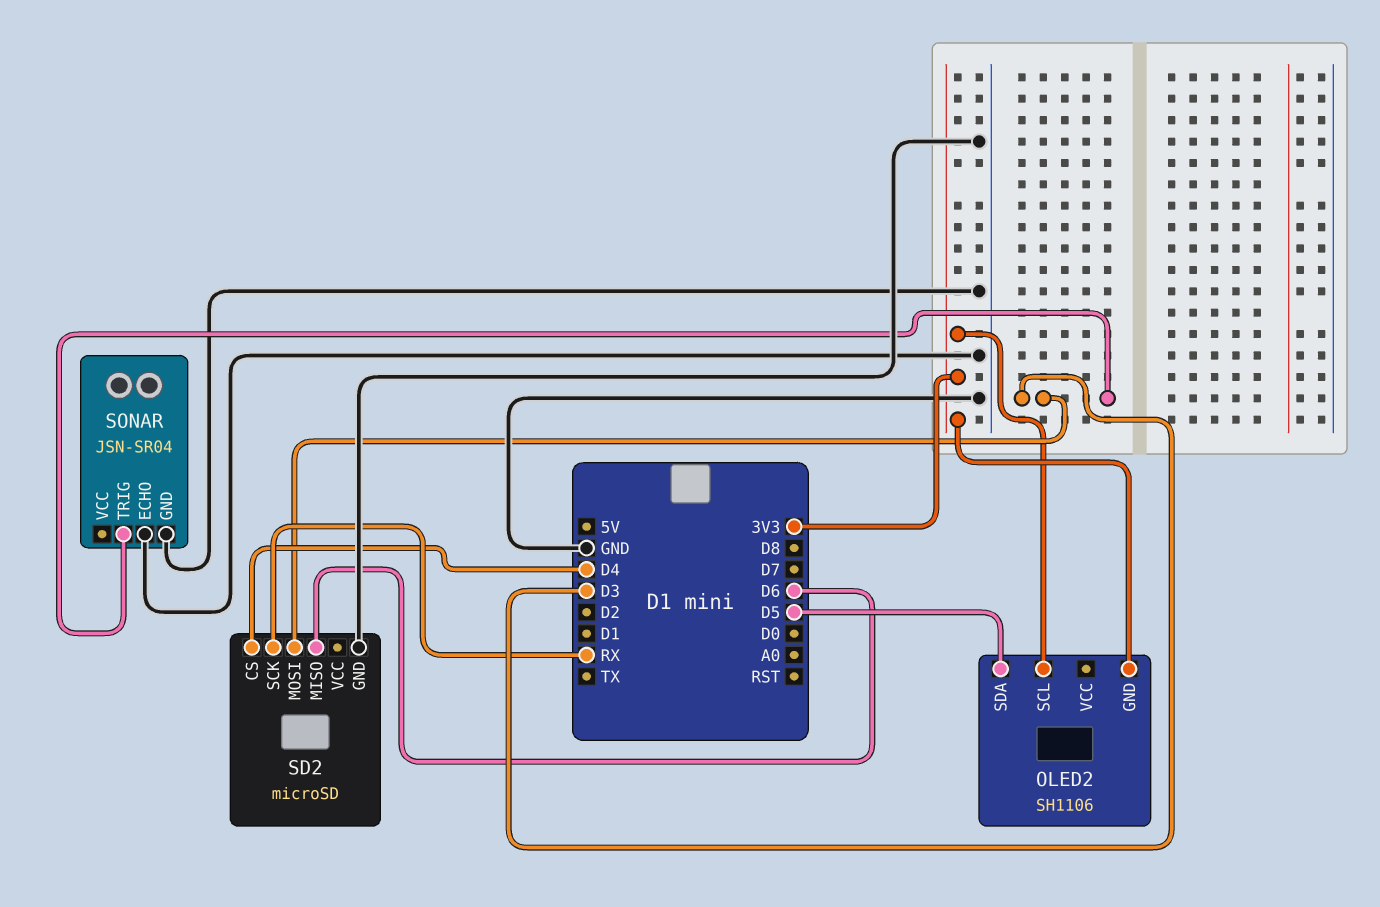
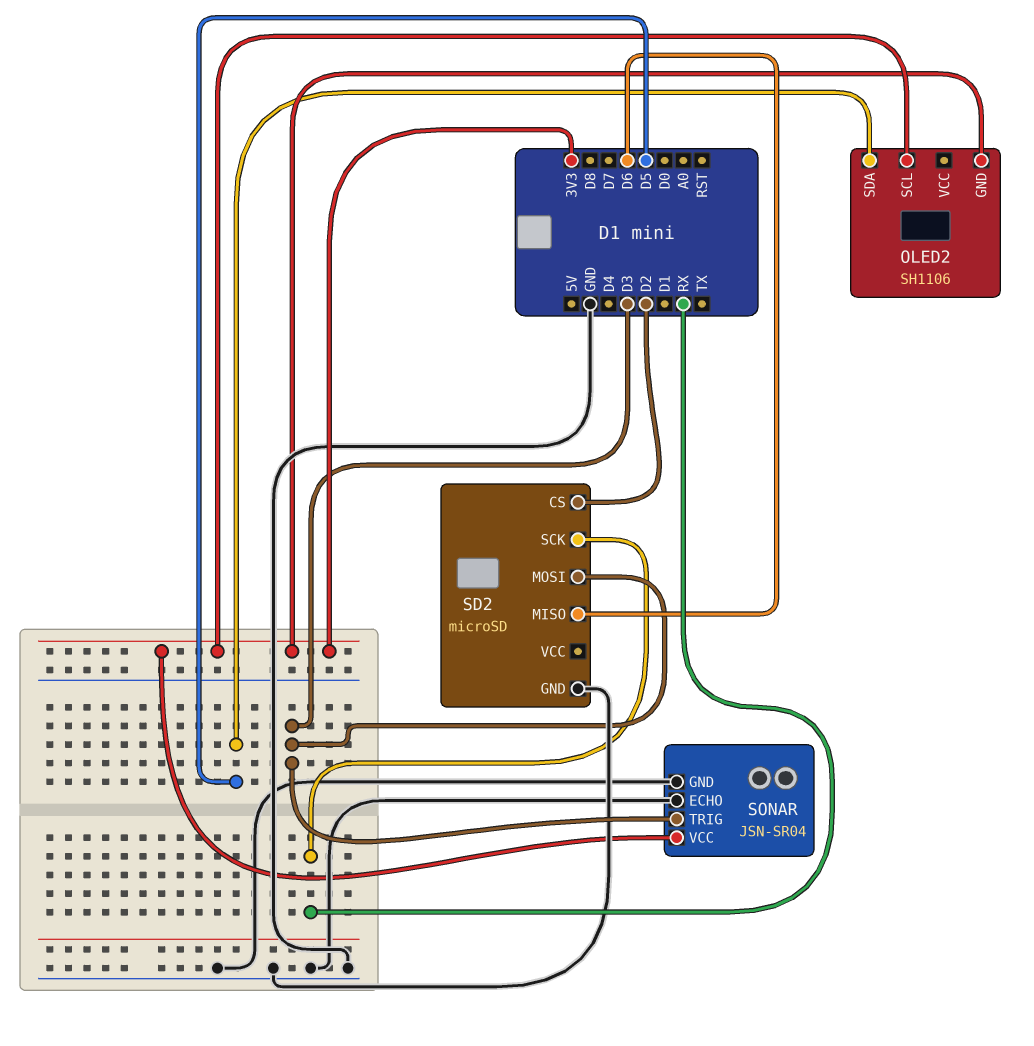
SD2 pin CS: D4 -> D2
SONAR pin VCC: none -> 3V3

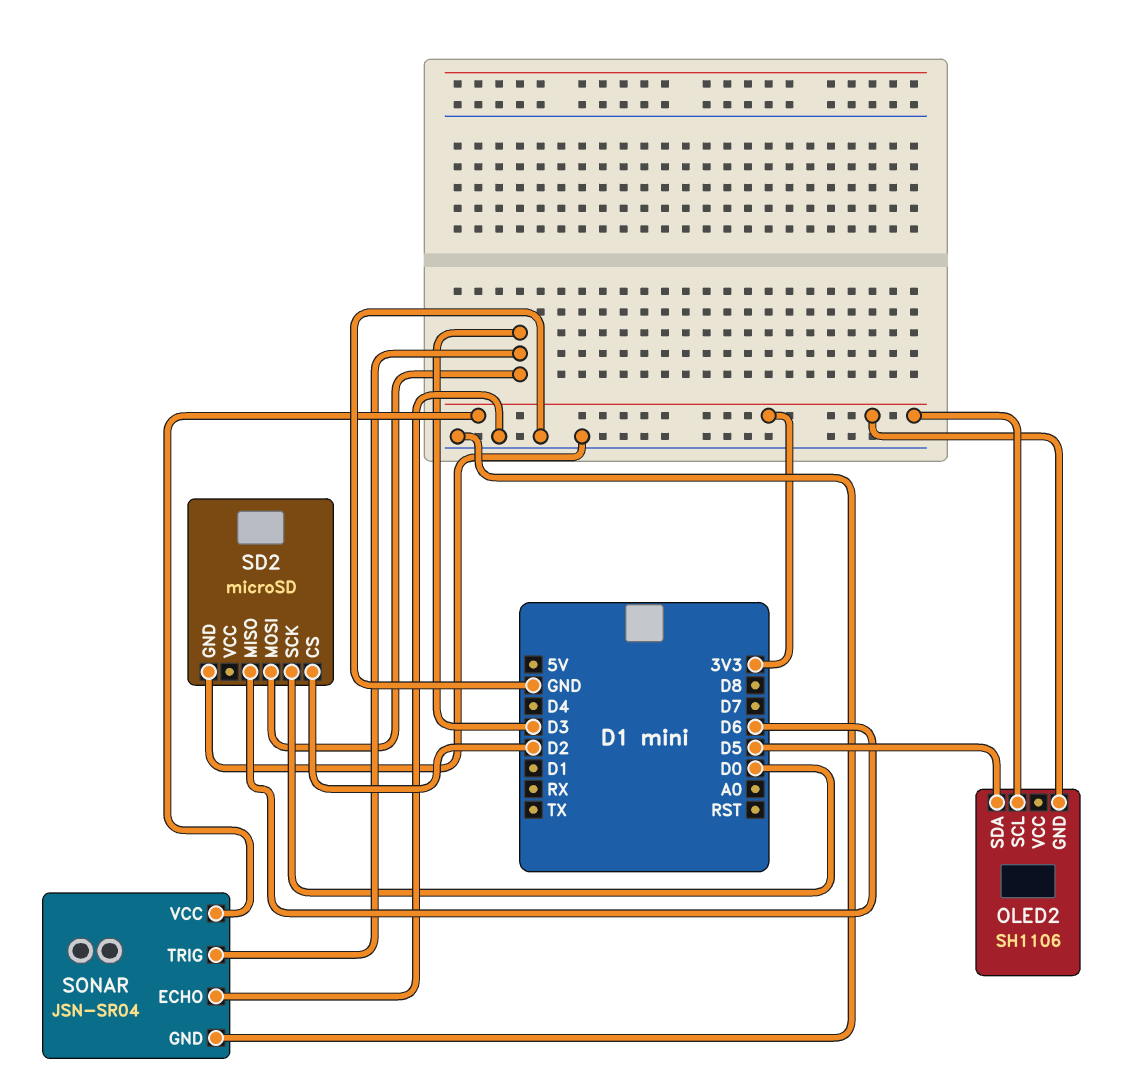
SD2 pin SCK: RX -> D0

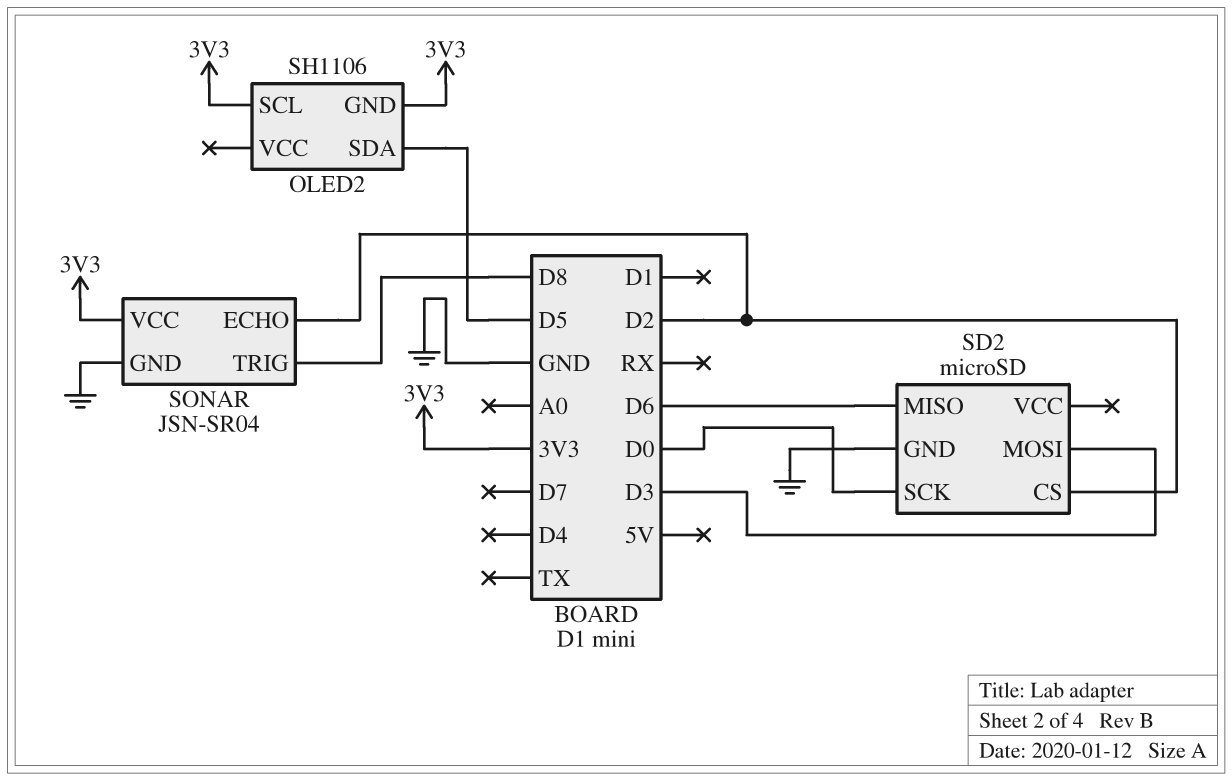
SONAR pin ECHO: GND -> D2
SONAR pin TRIG: D3 -> D8

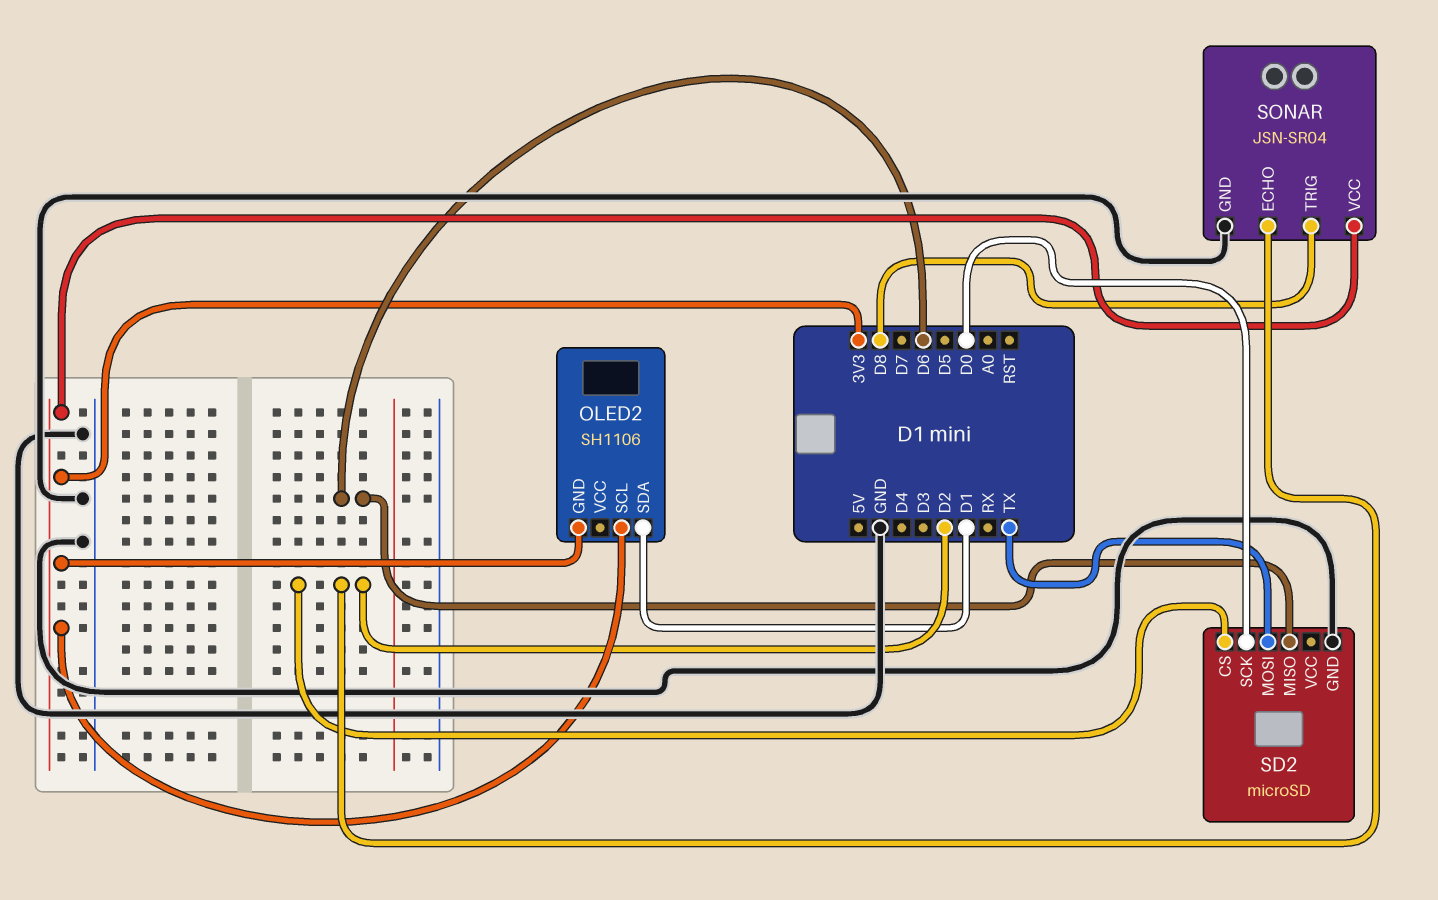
OLED2 pin SDA: D5 -> D1
SD2 pin MOSI: D3 -> TX

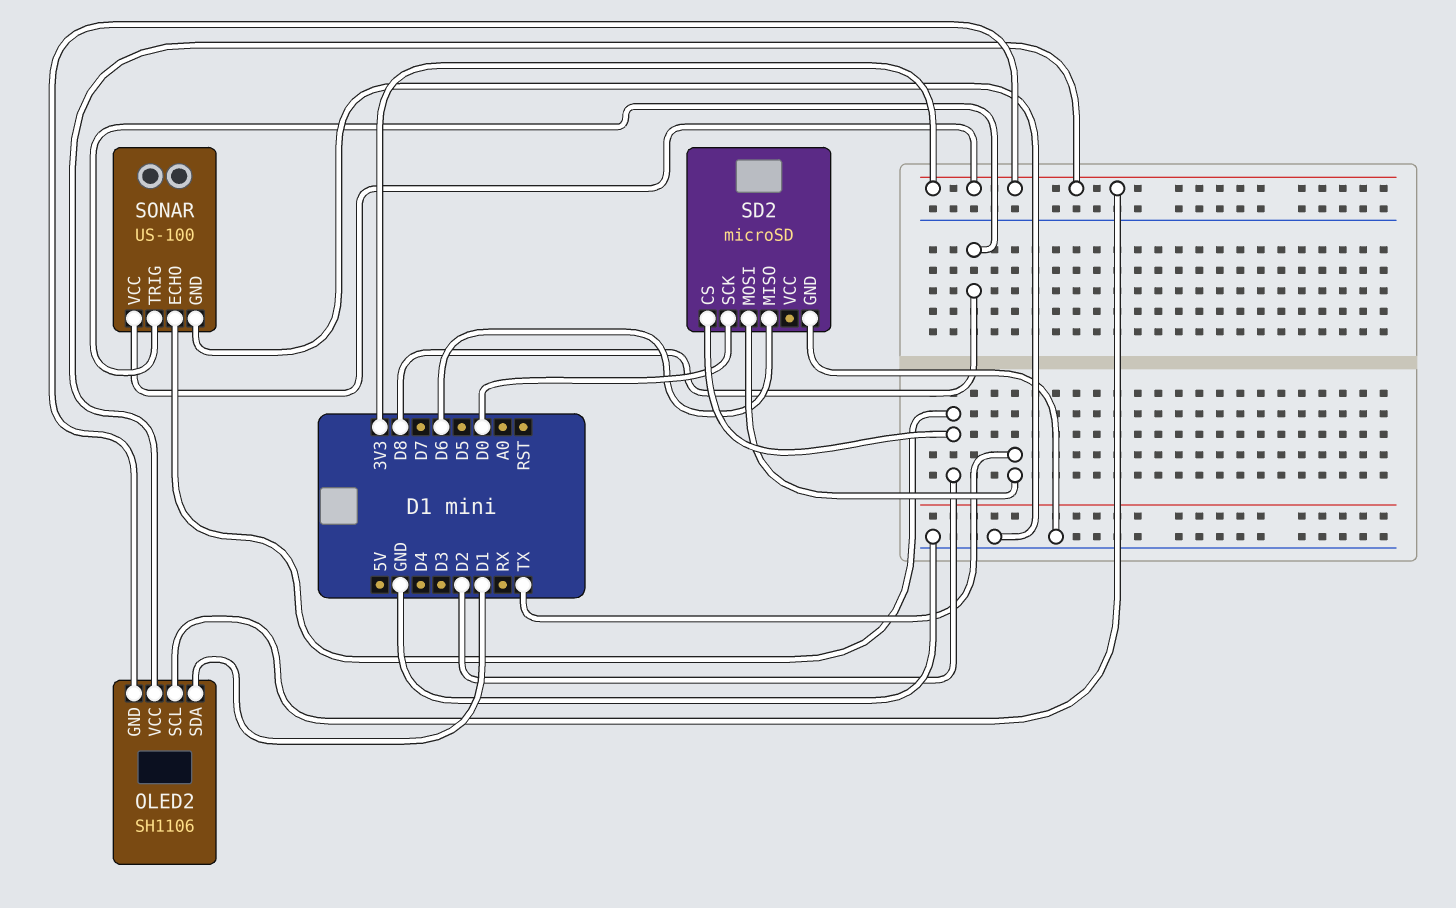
OLED2 pin VCC: none -> 3V3
SONAR: JSN-SR04 -> US-100

